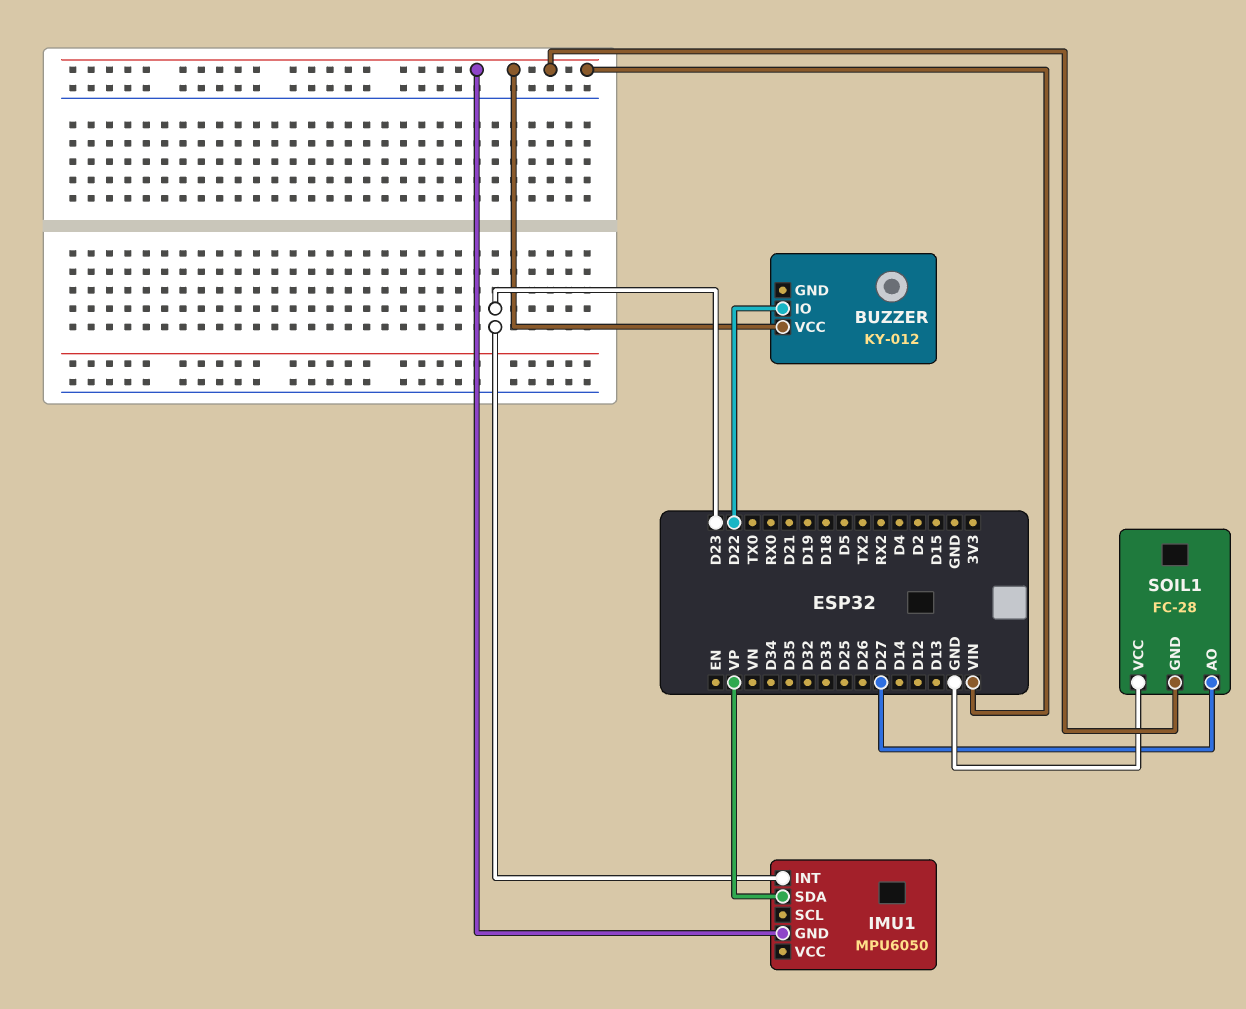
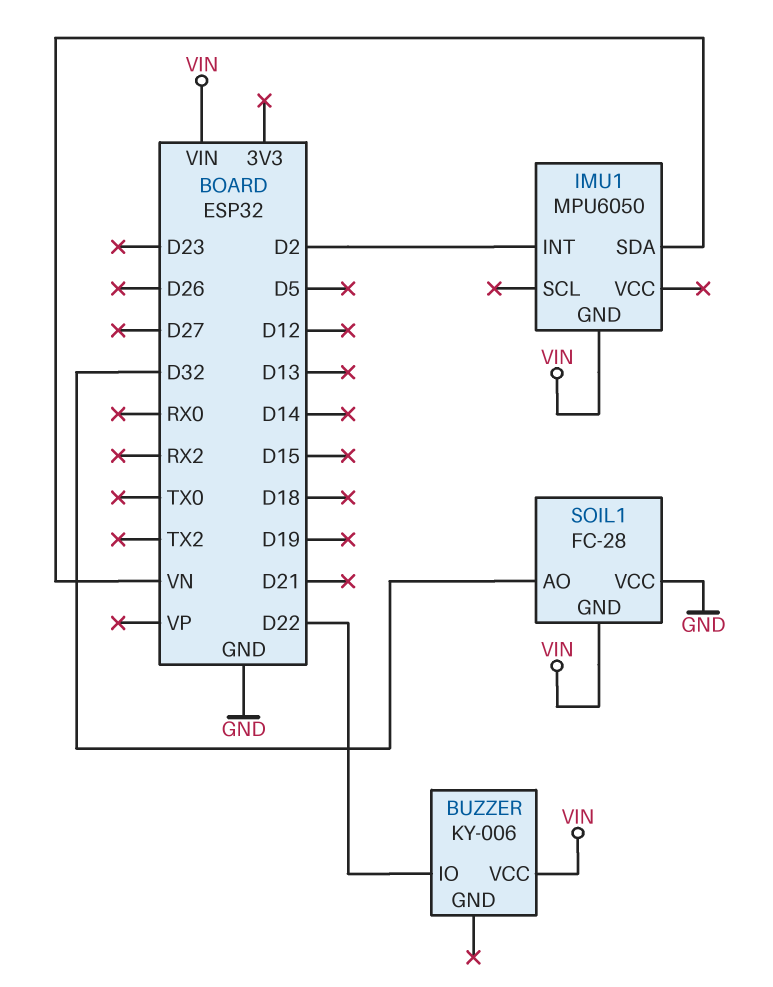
BUZZER: KY-012 -> KY-006
IMU1 pin INT: D23 -> D2
IMU1 pin SDA: VP -> VN
SOIL1 pin AO: D27 -> D32

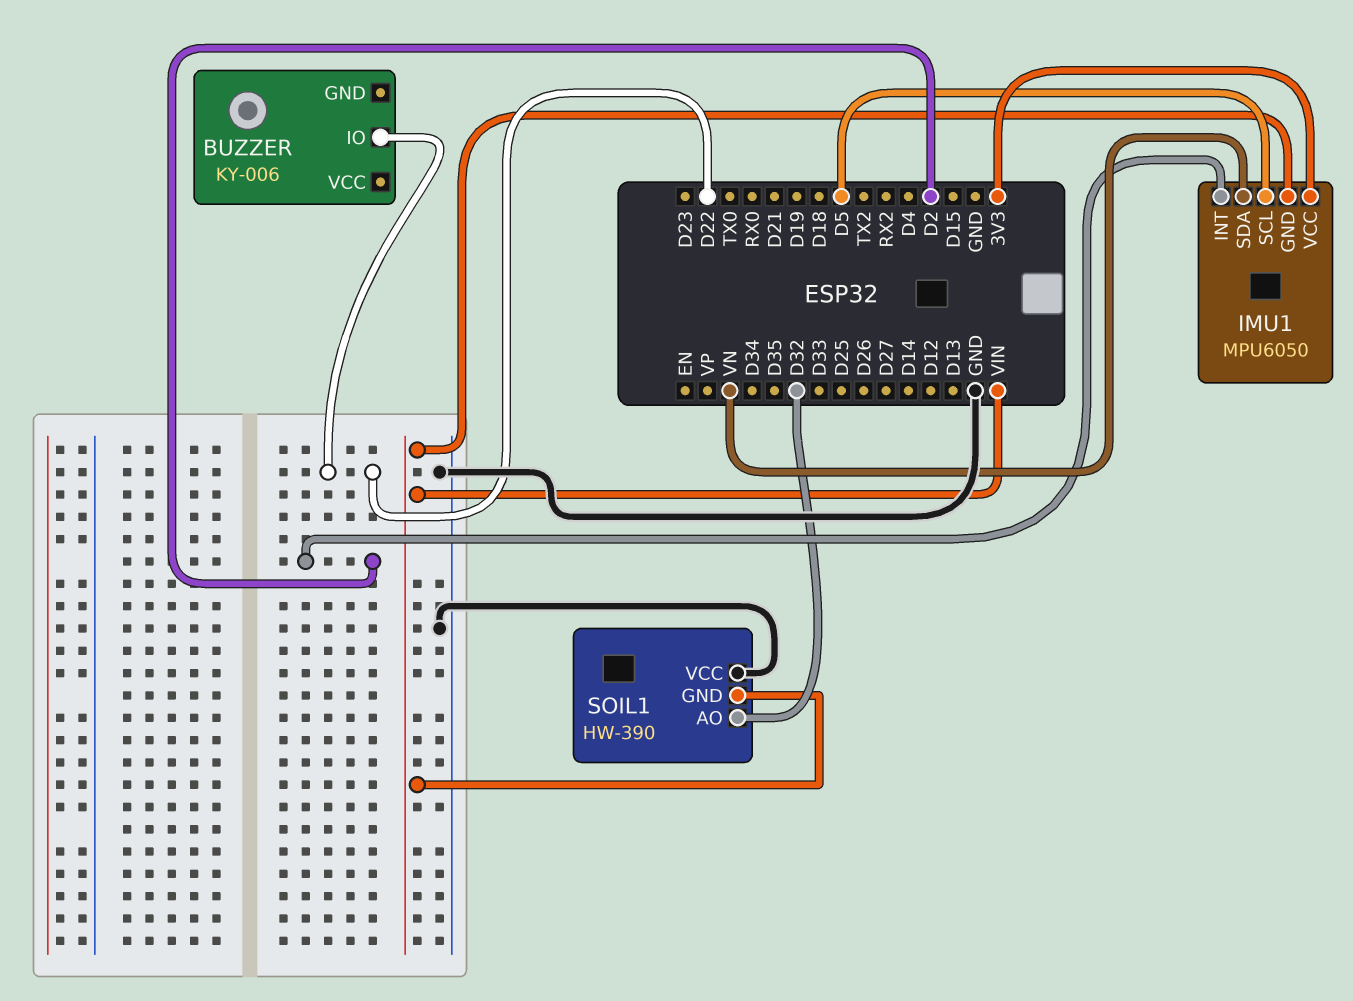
BUZZER pin VCC: VIN -> none
IMU1 pin SCL: none -> D5
IMU1 pin VCC: none -> 3V3
SOIL1: FC-28 -> HW-390

